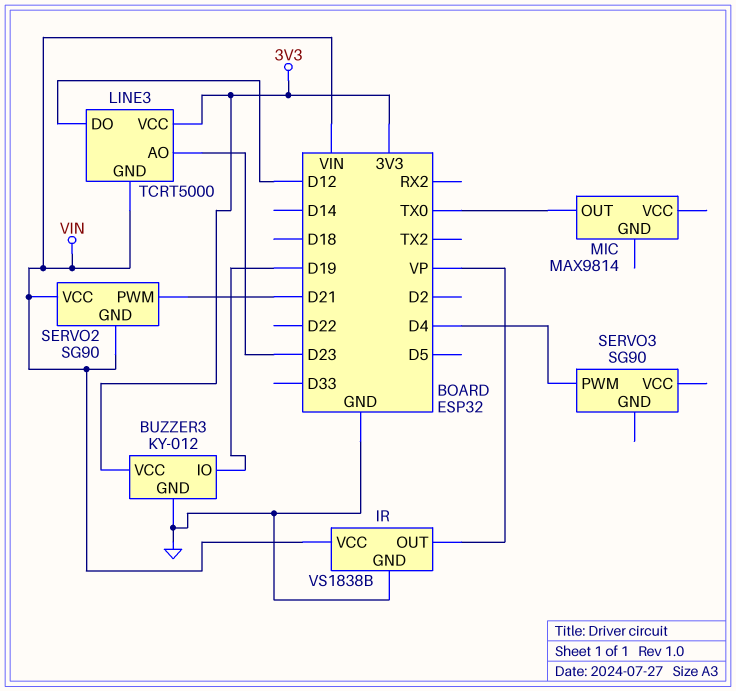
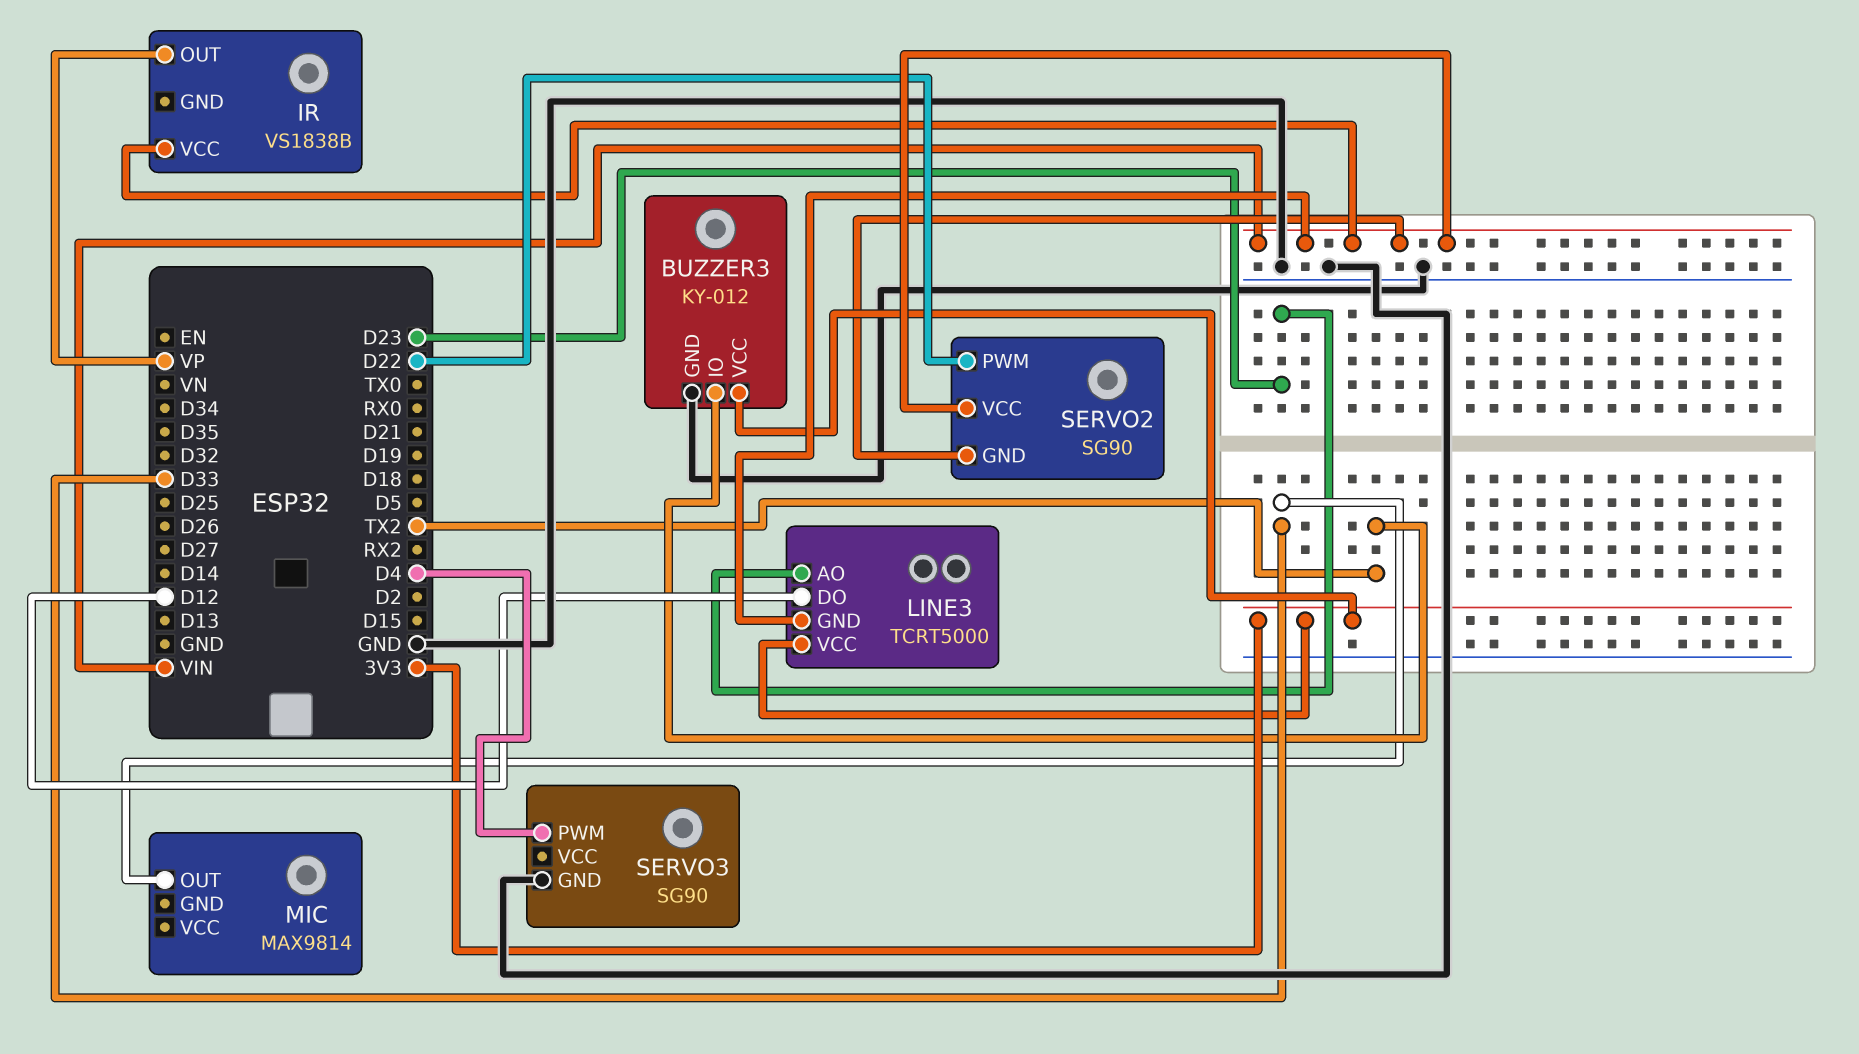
BUZZER3 pin IO: D19 -> TX2
IR pin GND: GND -> none
MIC pin OUT: TX0 -> D33
SERVO2 pin PWM: D21 -> D22
SERVO3 pin GND: none -> GND

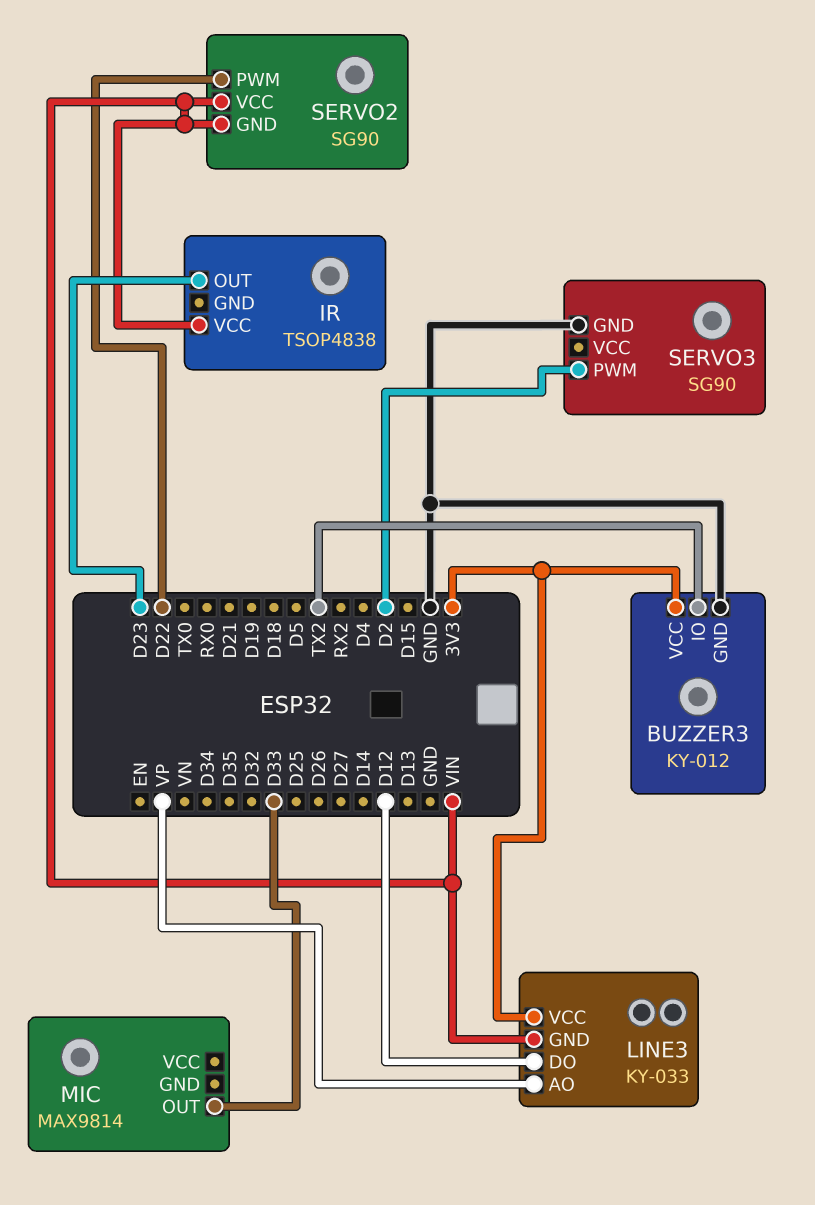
IR: VS1838B -> TSOP4838
IR pin OUT: VP -> D23
LINE3: TCRT5000 -> KY-033
LINE3 pin AO: D23 -> VP
SERVO3 pin PWM: D4 -> D2

